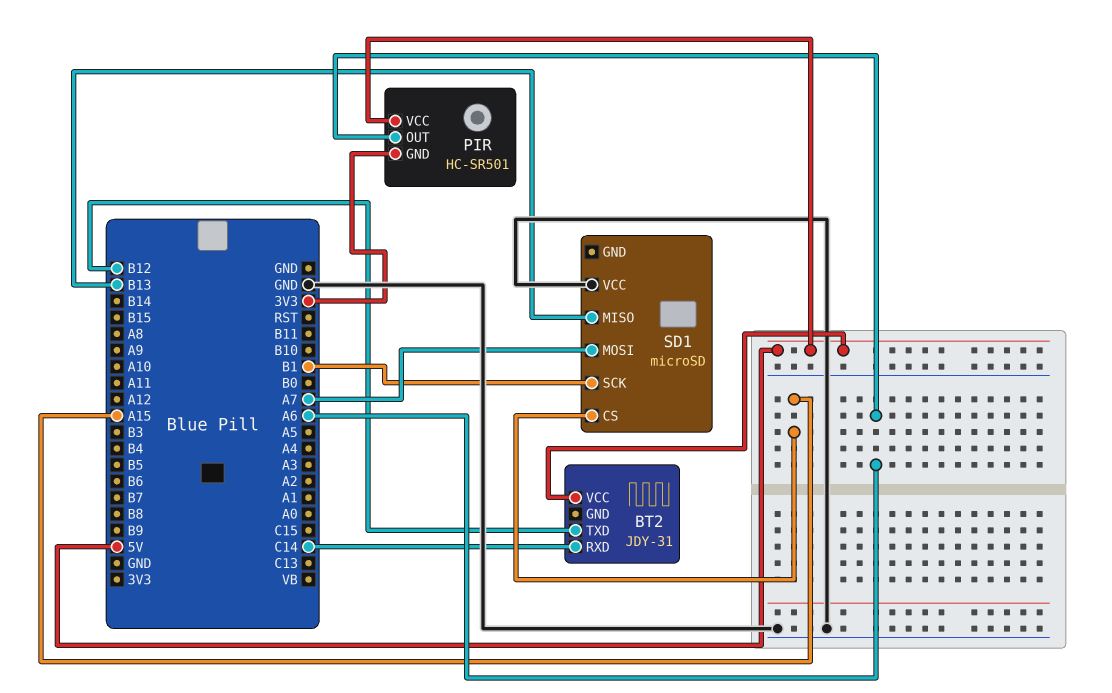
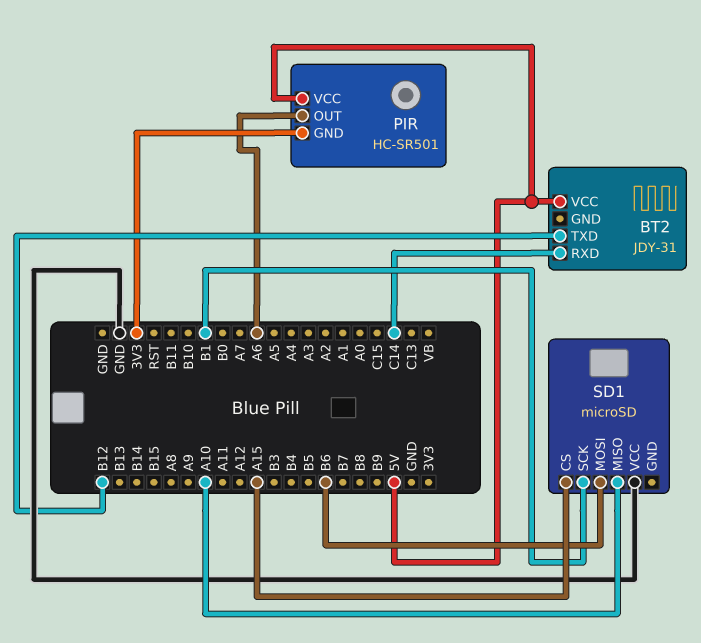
SD1 pin MISO: B13 -> A10
SD1 pin MOSI: A7 -> B6

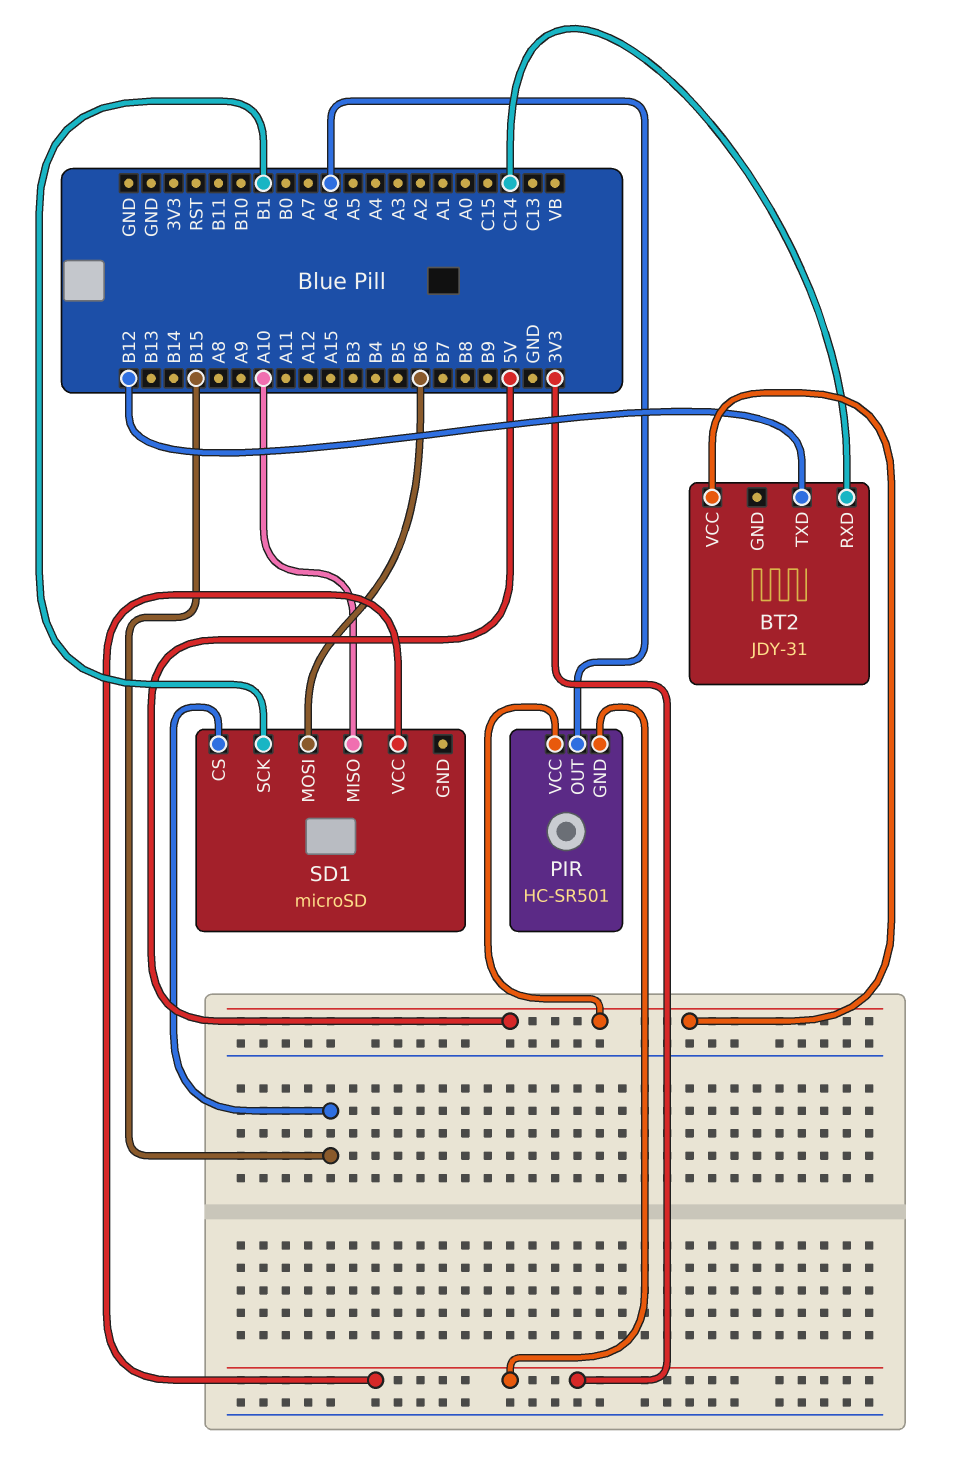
SD1 pin CS: A15 -> B15
SD1 pin VCC: GND -> 3V3

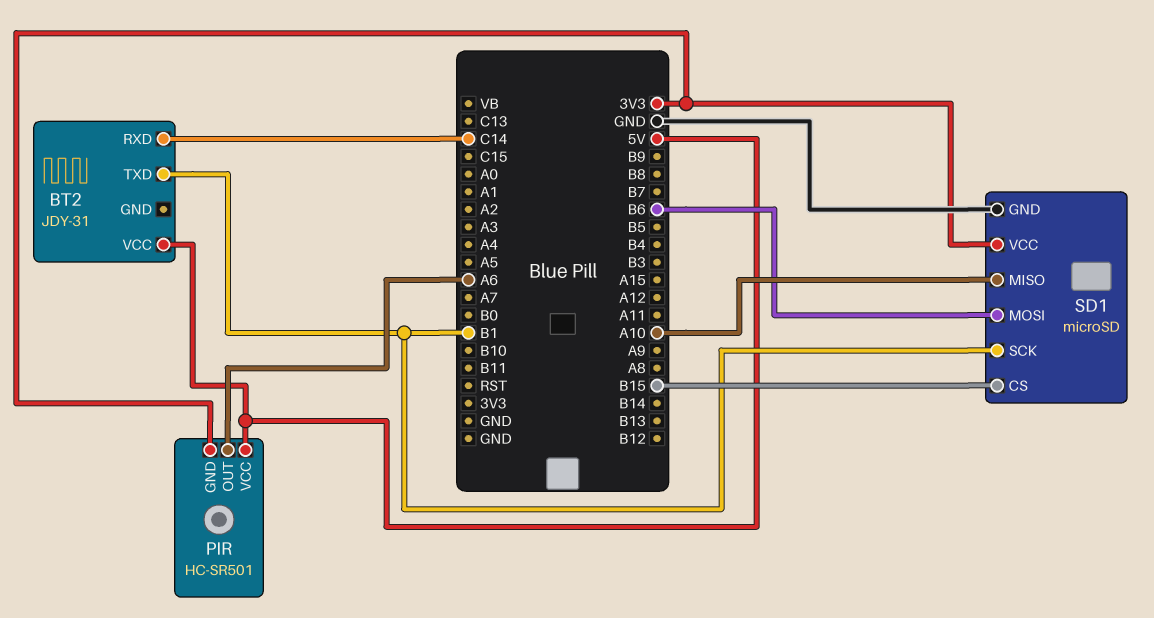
BT2 pin TXD: B12 -> B1
SD1 pin GND: none -> GND

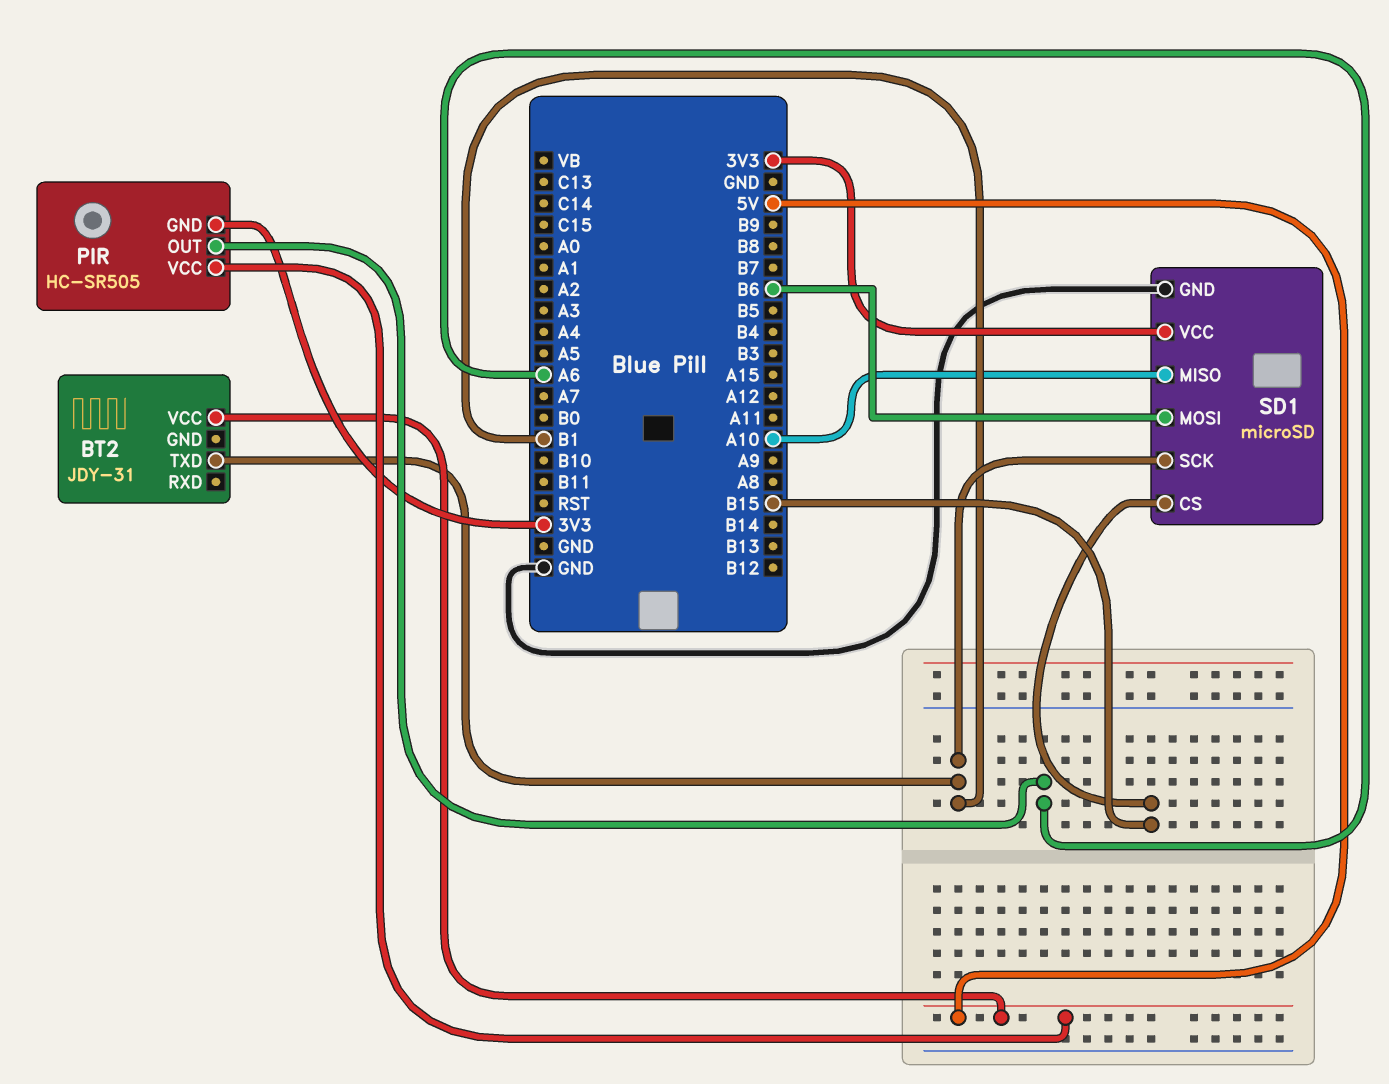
BT2 pin RXD: C14 -> none
PIR: HC-SR501 -> HC-SR505

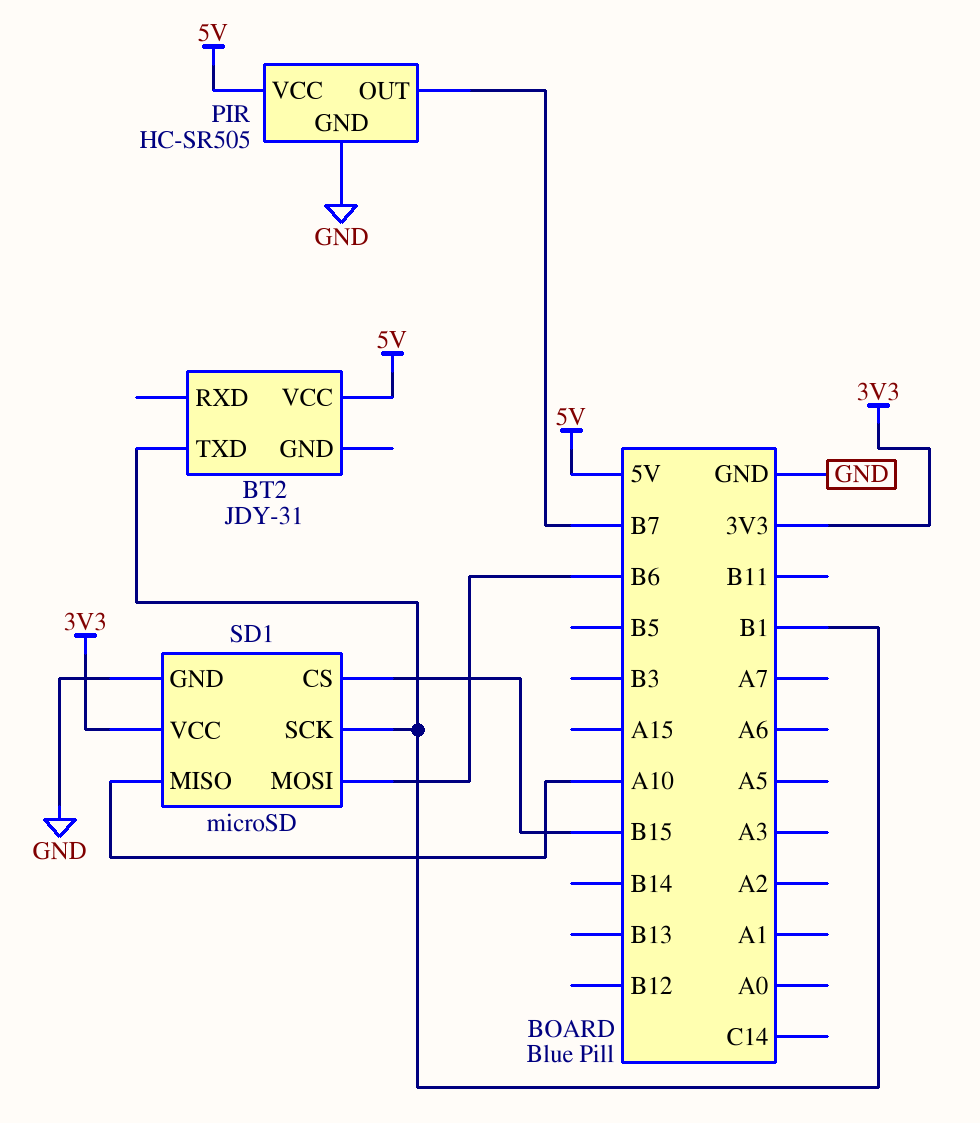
PIR pin GND: 3V3 -> GND
PIR pin OUT: A6 -> B7

